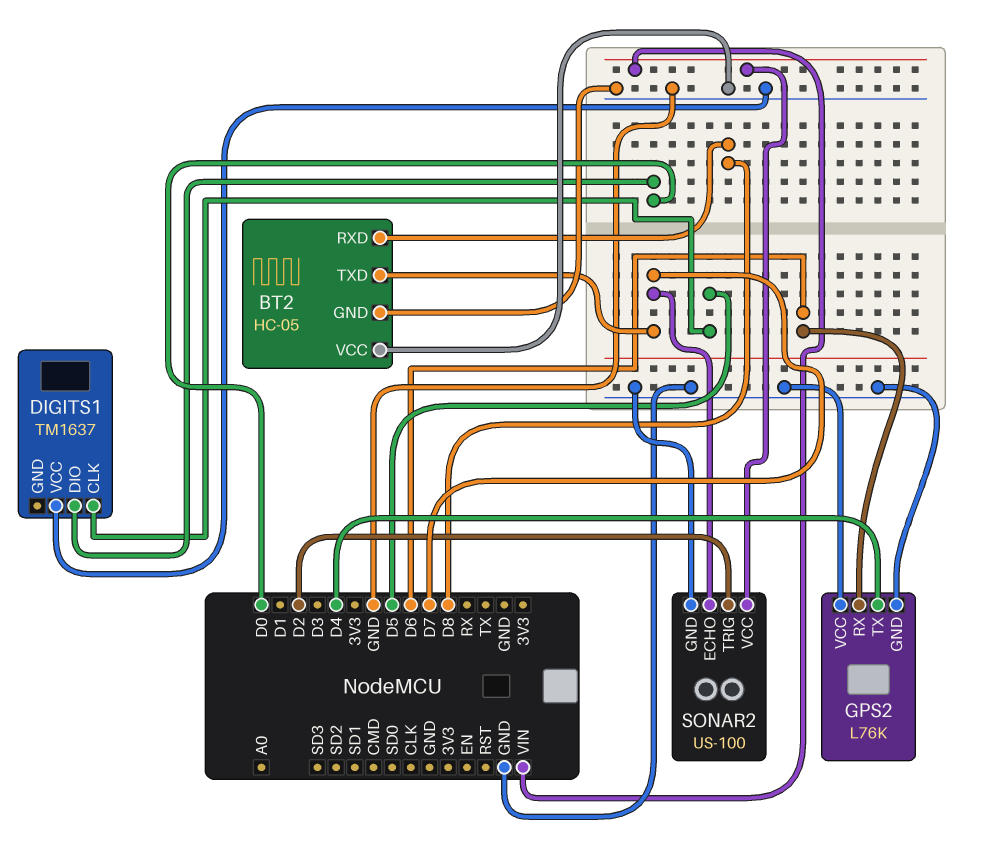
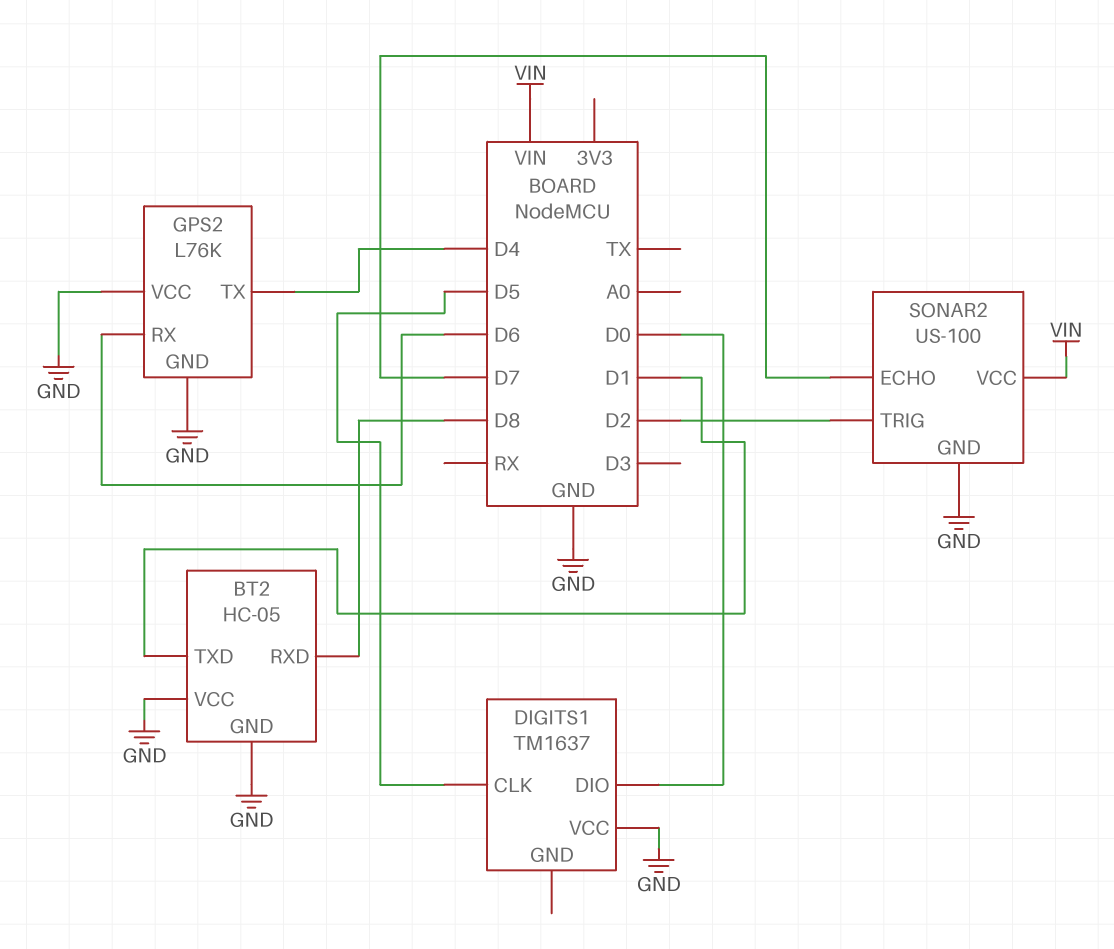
BT2 pin TXD: D7 -> D1

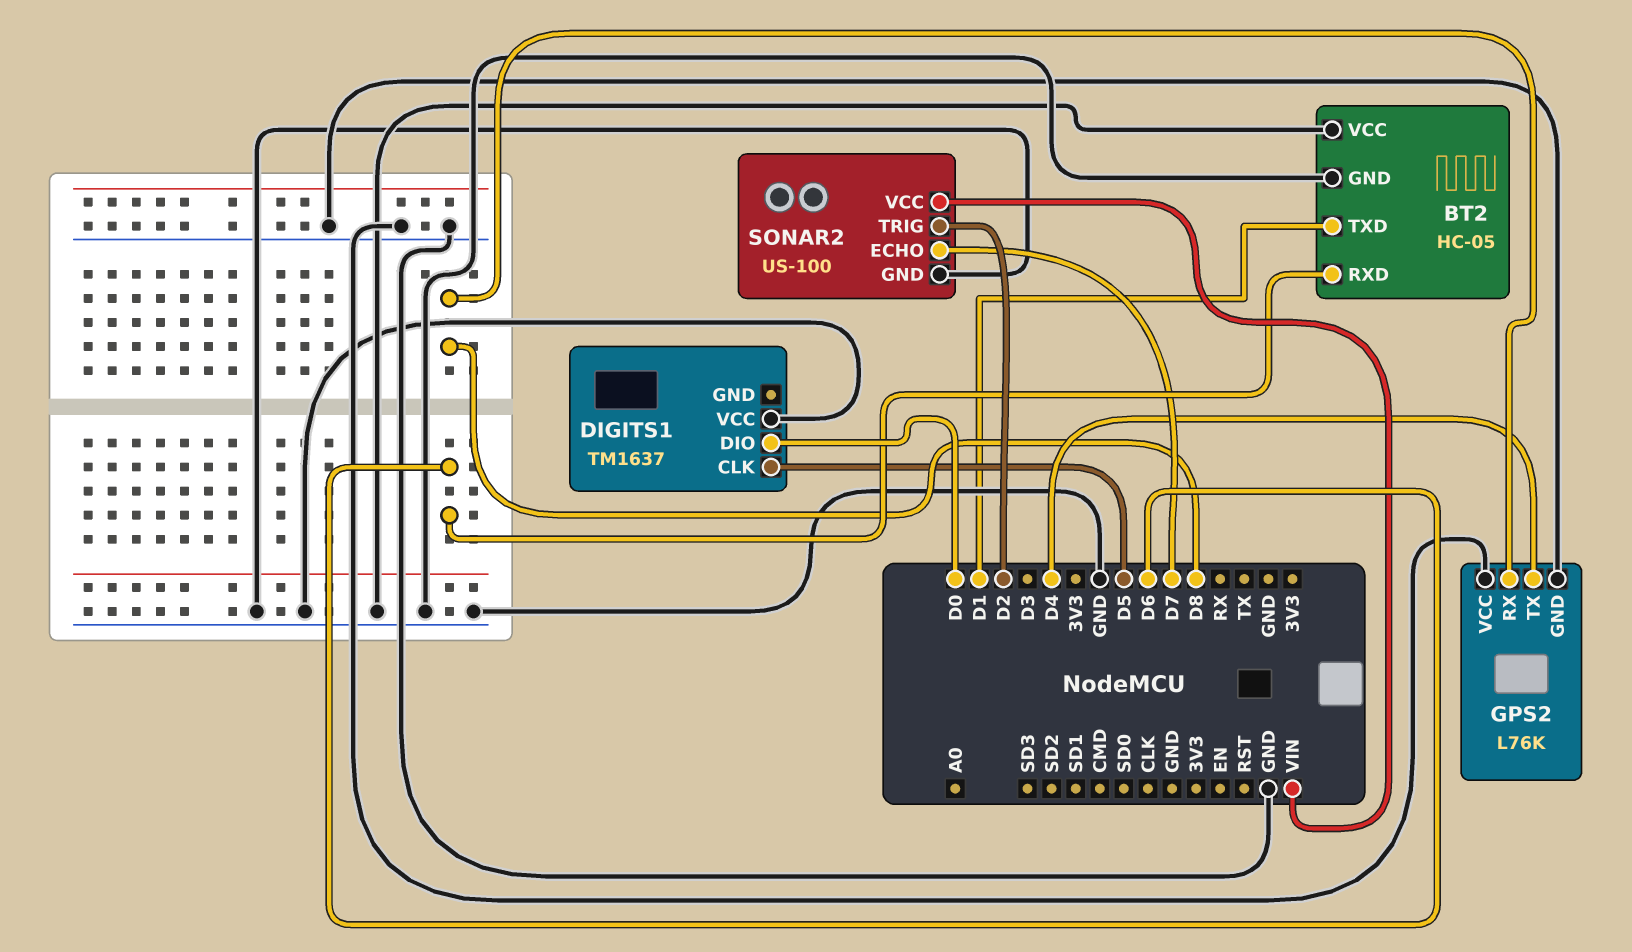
BT2 pin RXD: D8 -> D6
GPS2 pin RX: D6 -> D8

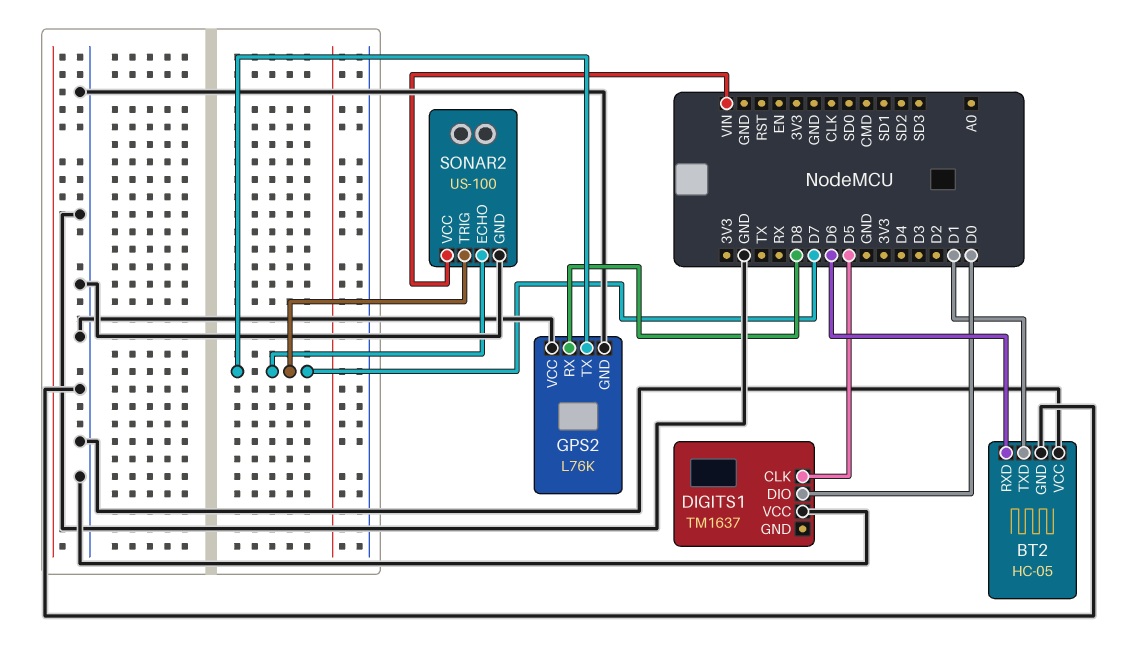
GPS2 pin TX: D4 -> D7
SONAR2 pin TRIG: D2 -> D7

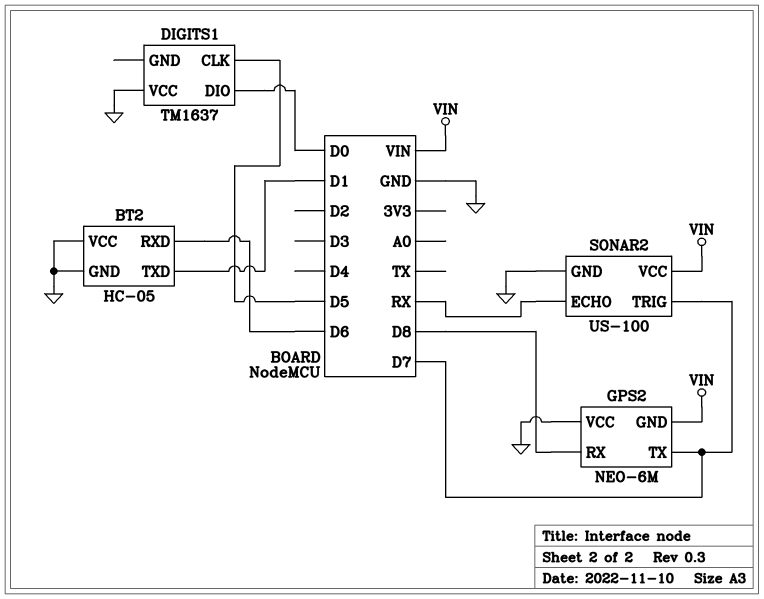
GPS2: L76K -> NEO-6M
GPS2 pin GND: GND -> VIN
SONAR2 pin ECHO: D7 -> RX

